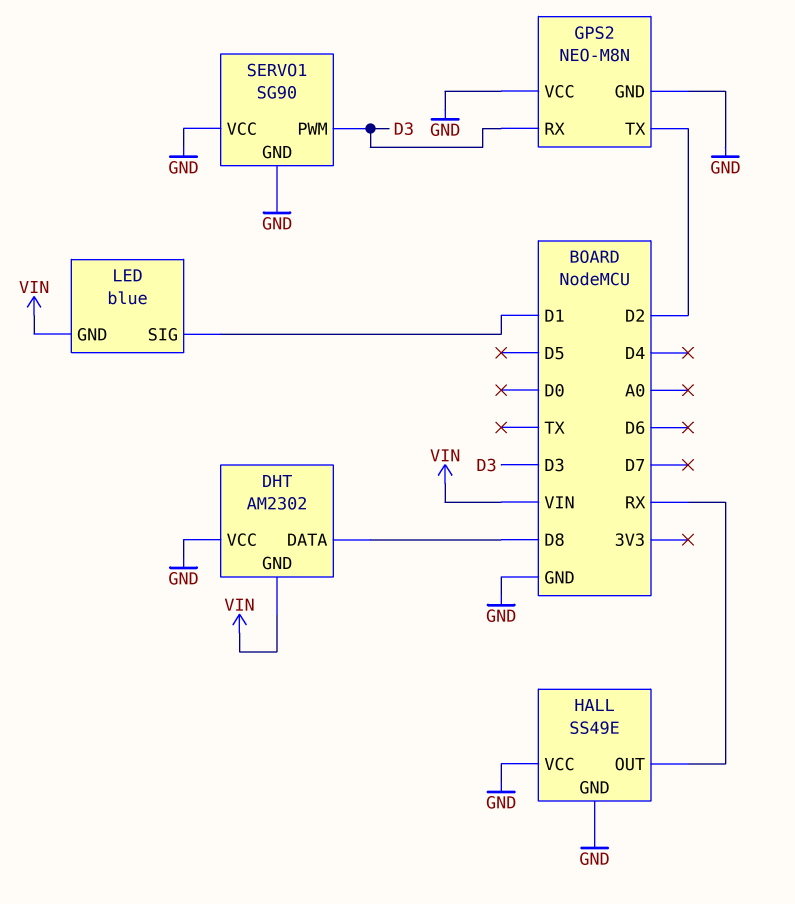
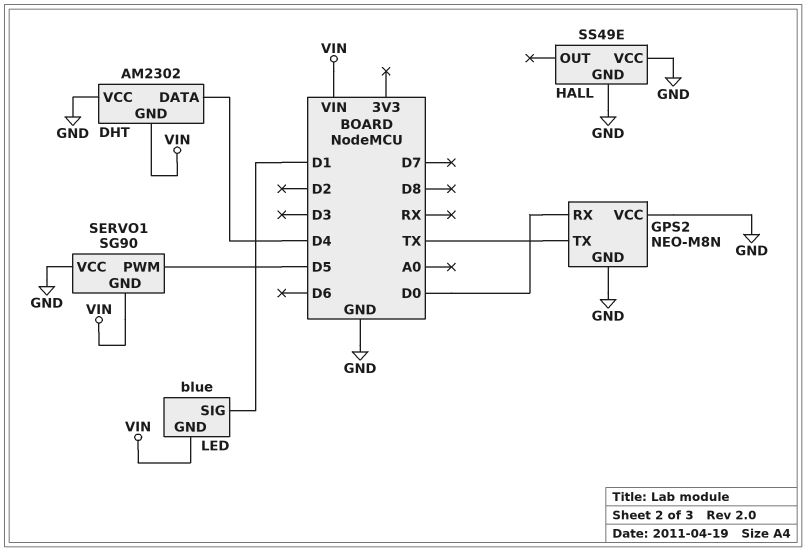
DHT pin DATA: D8 -> D4
GPS2 pin RX: D3 -> D0
GPS2 pin TX: D2 -> TX
HALL pin OUT: RX -> none
SERVO1 pin GND: GND -> VIN
SERVO1 pin PWM: D3 -> D5

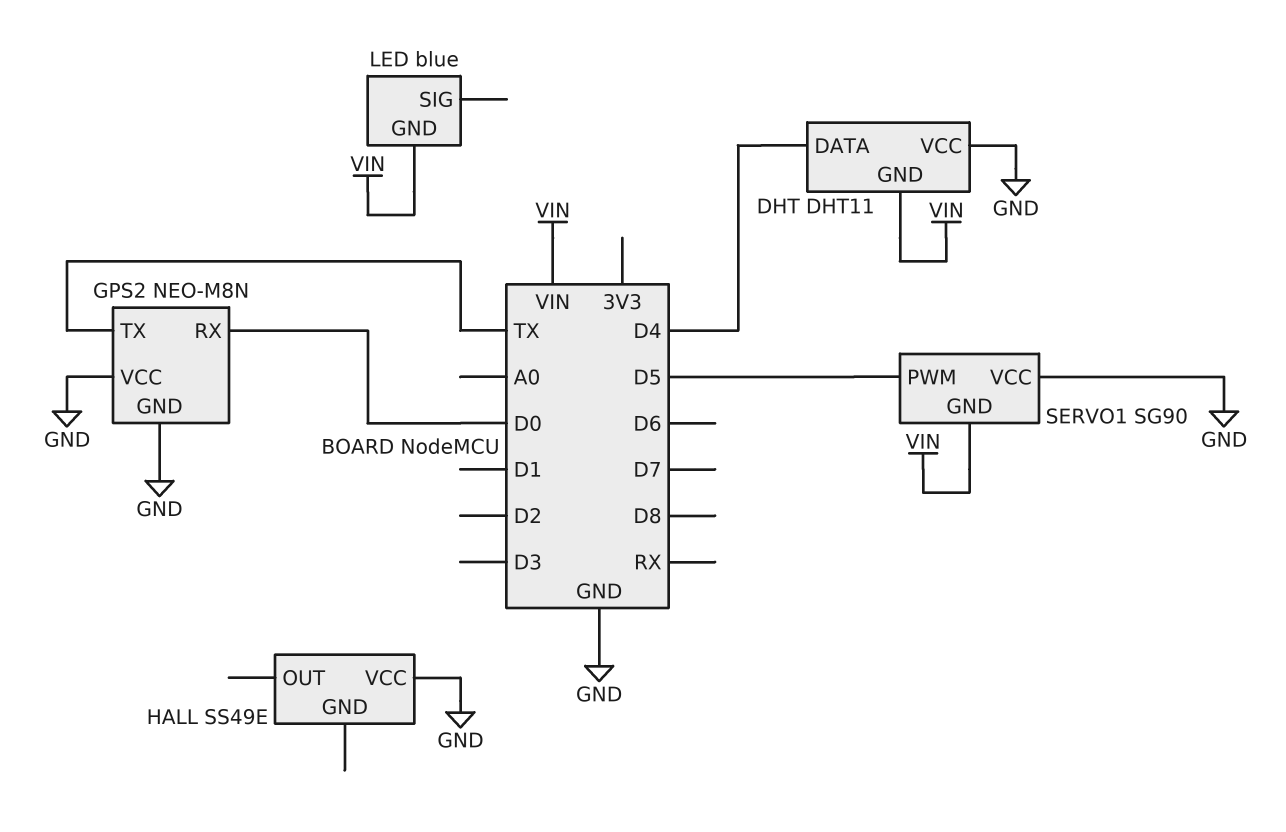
DHT: AM2302 -> DHT11
HALL pin GND: GND -> none
LED pin SIG: D1 -> none

